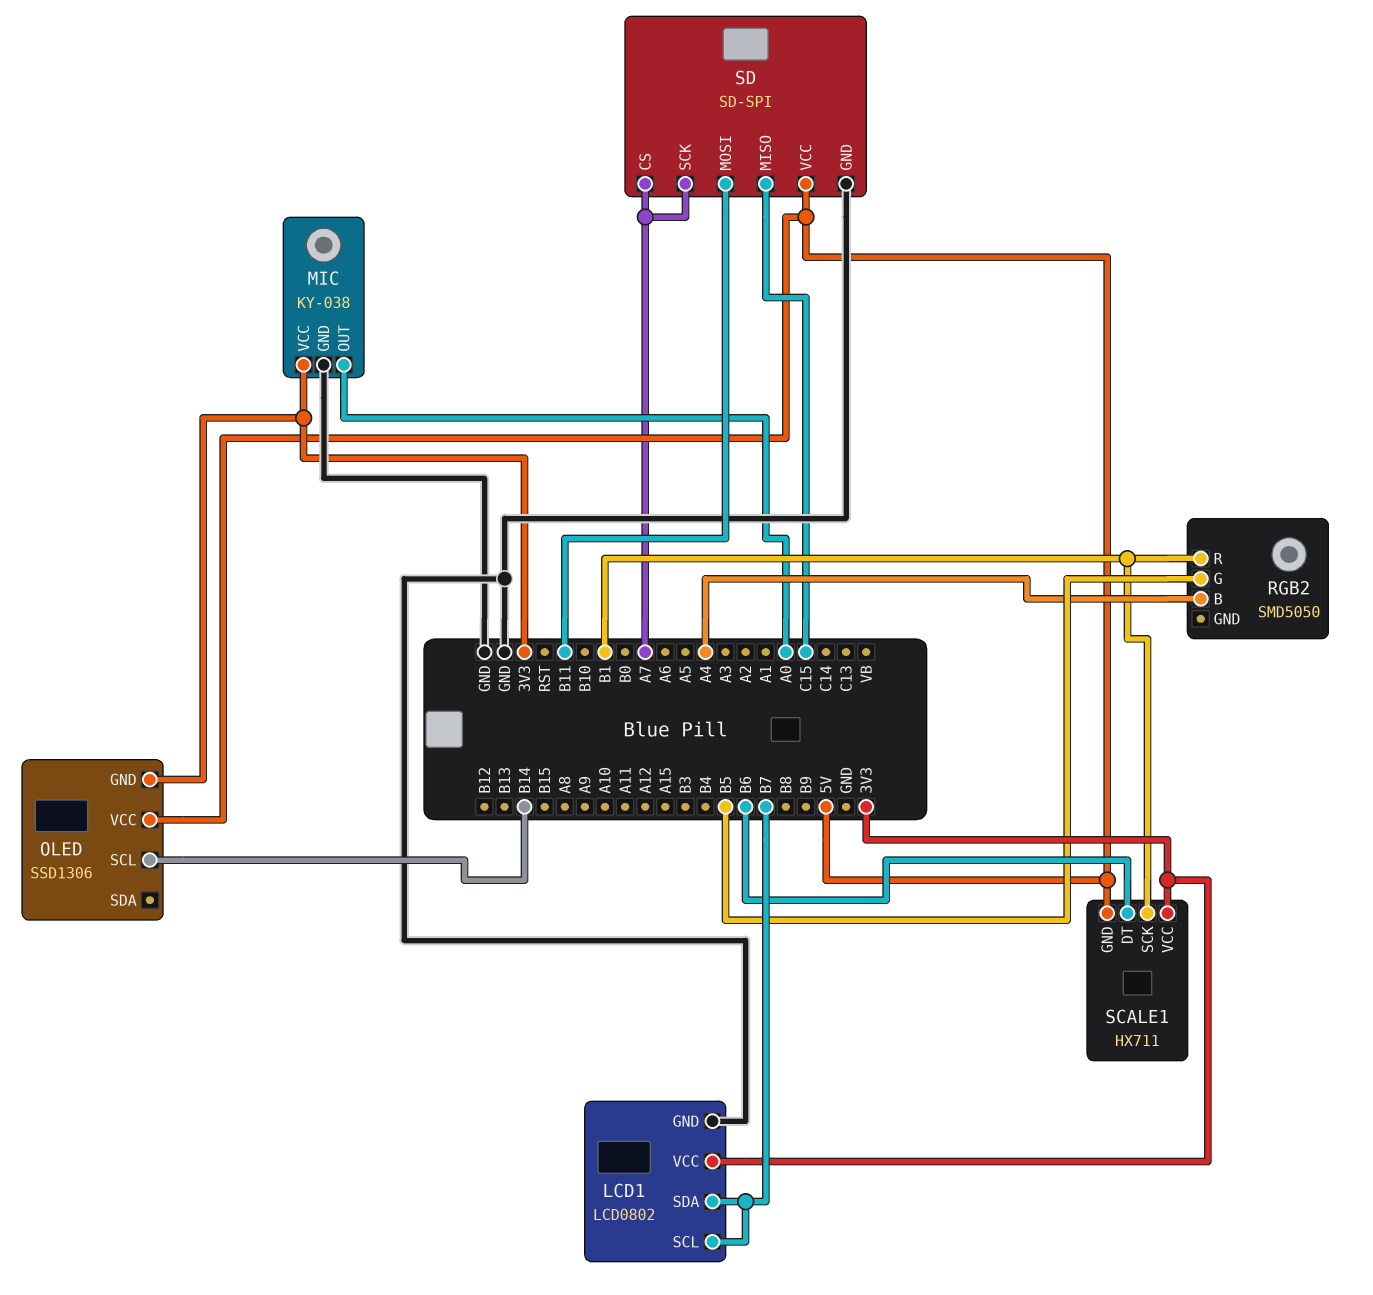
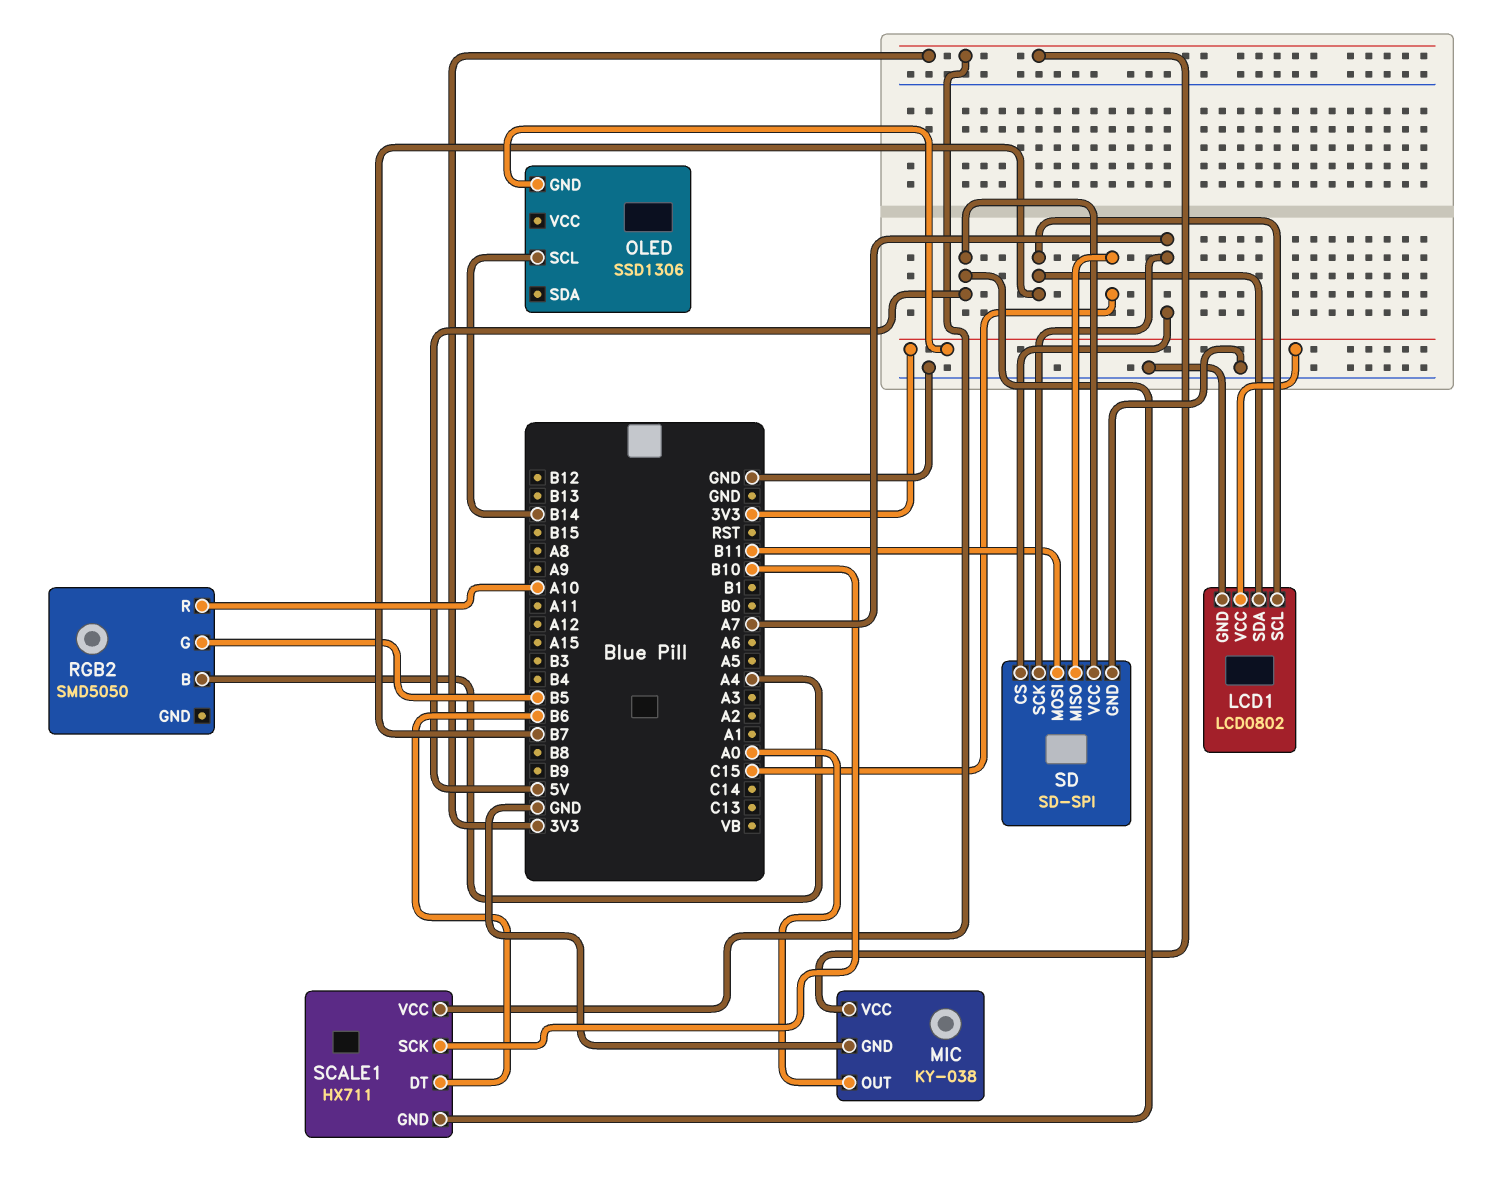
OLED pin VCC: 5V -> none
RGB2 pin R: B1 -> A10
SCALE1 pin SCK: B1 -> B10

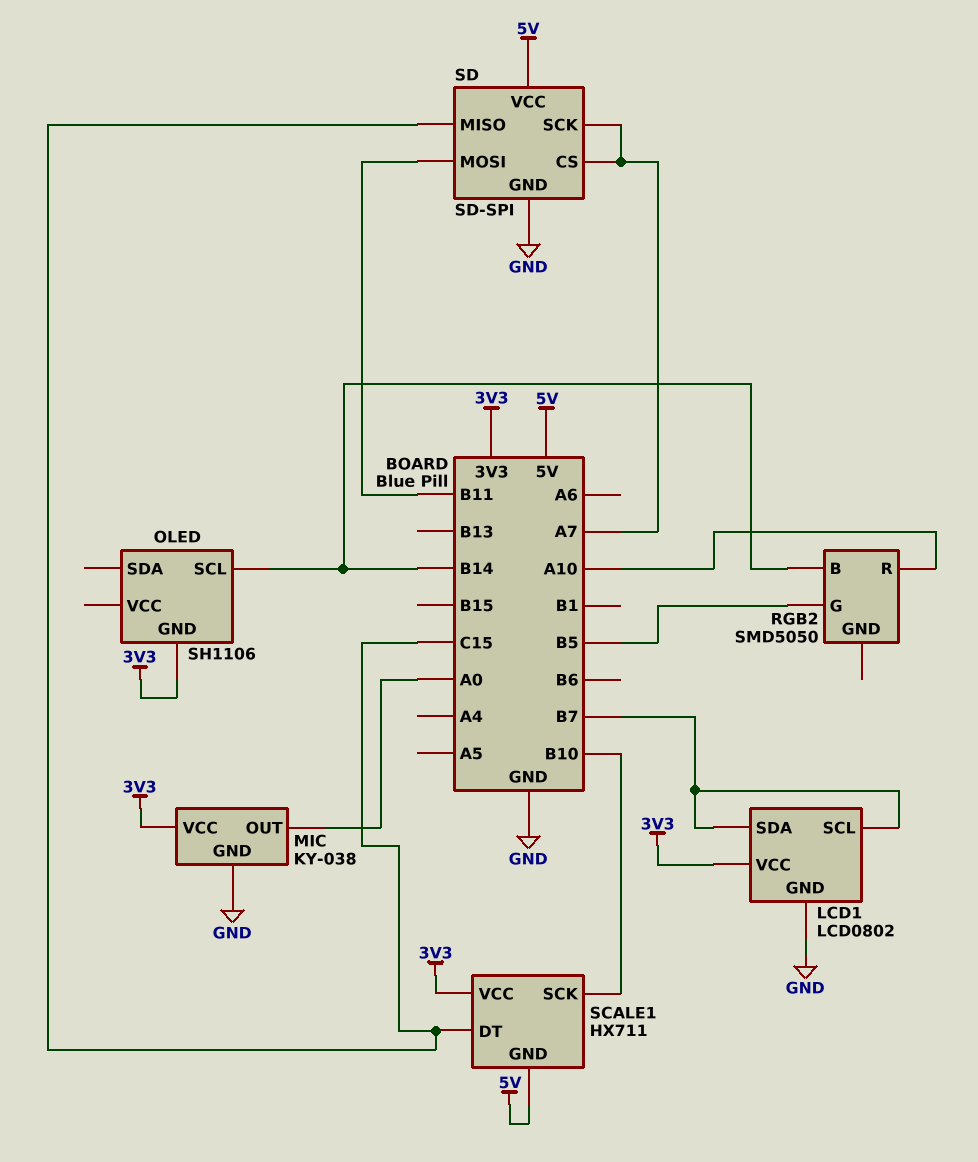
OLED: SSD1306 -> SH1106
RGB2 pin B: A4 -> B14
SCALE1 pin DT: B6 -> C15

